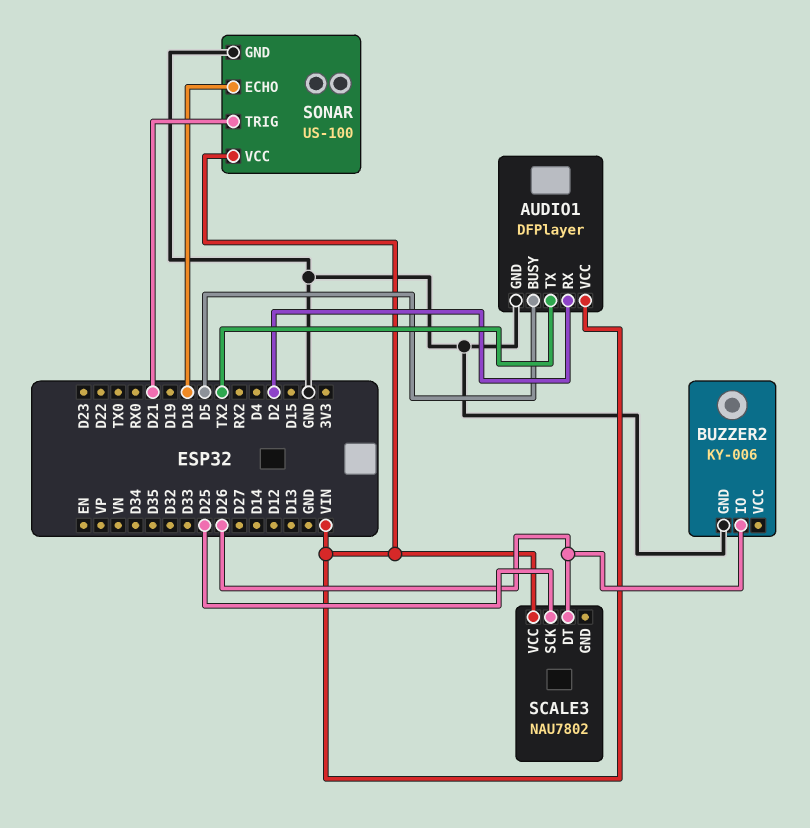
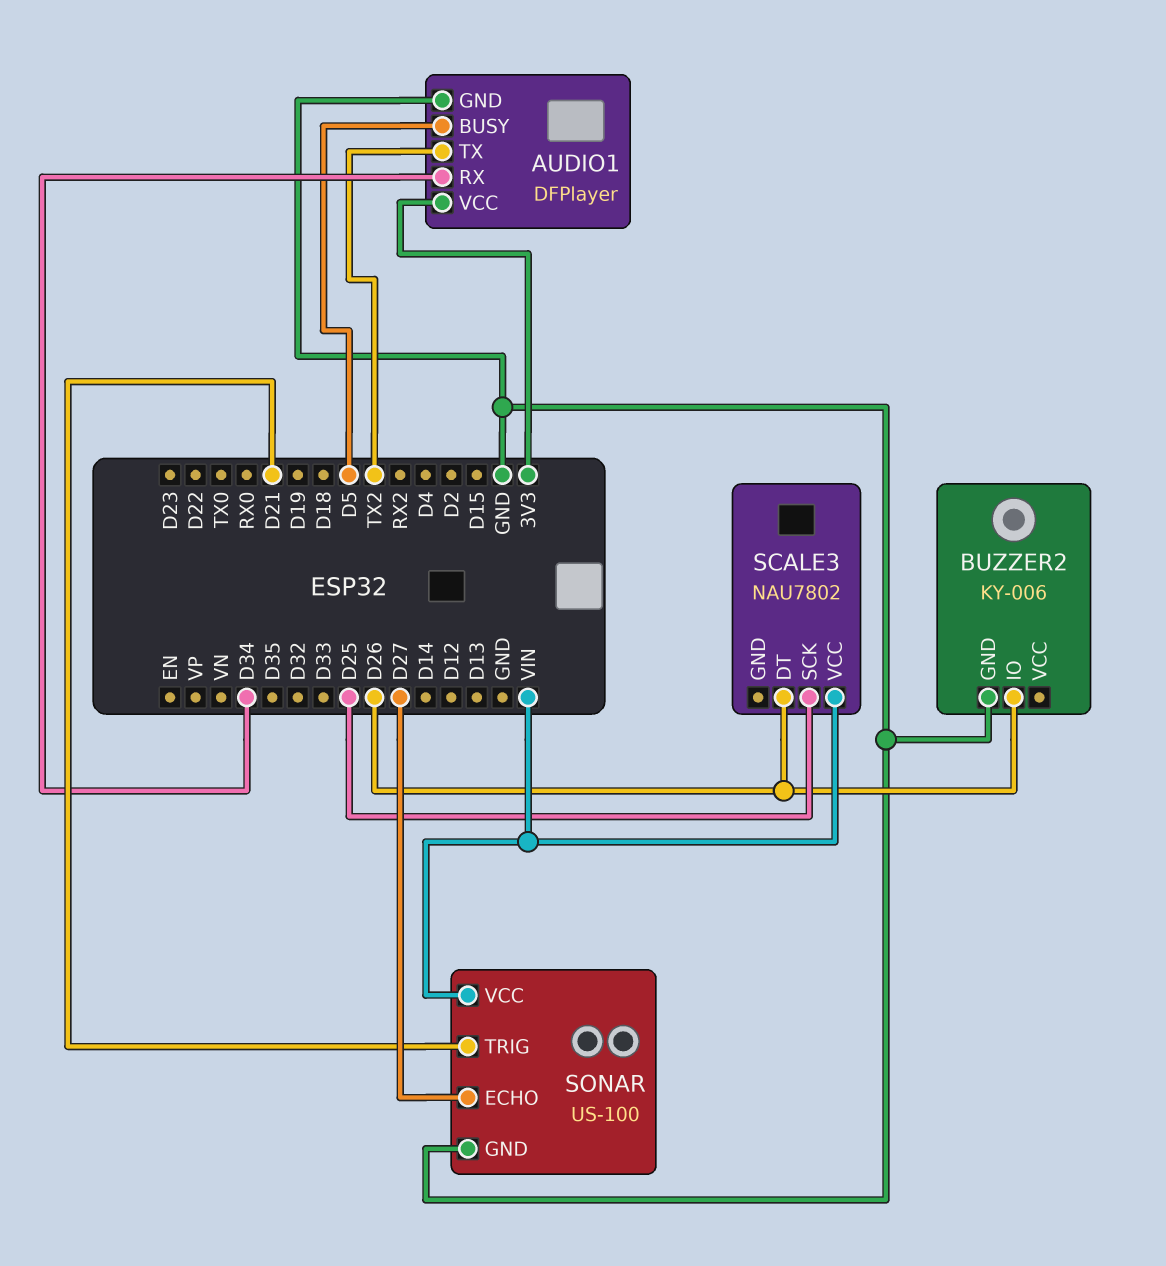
AUDIO1 pin RX: D2 -> D34
AUDIO1 pin VCC: VIN -> 3V3
SONAR pin ECHO: D18 -> D27

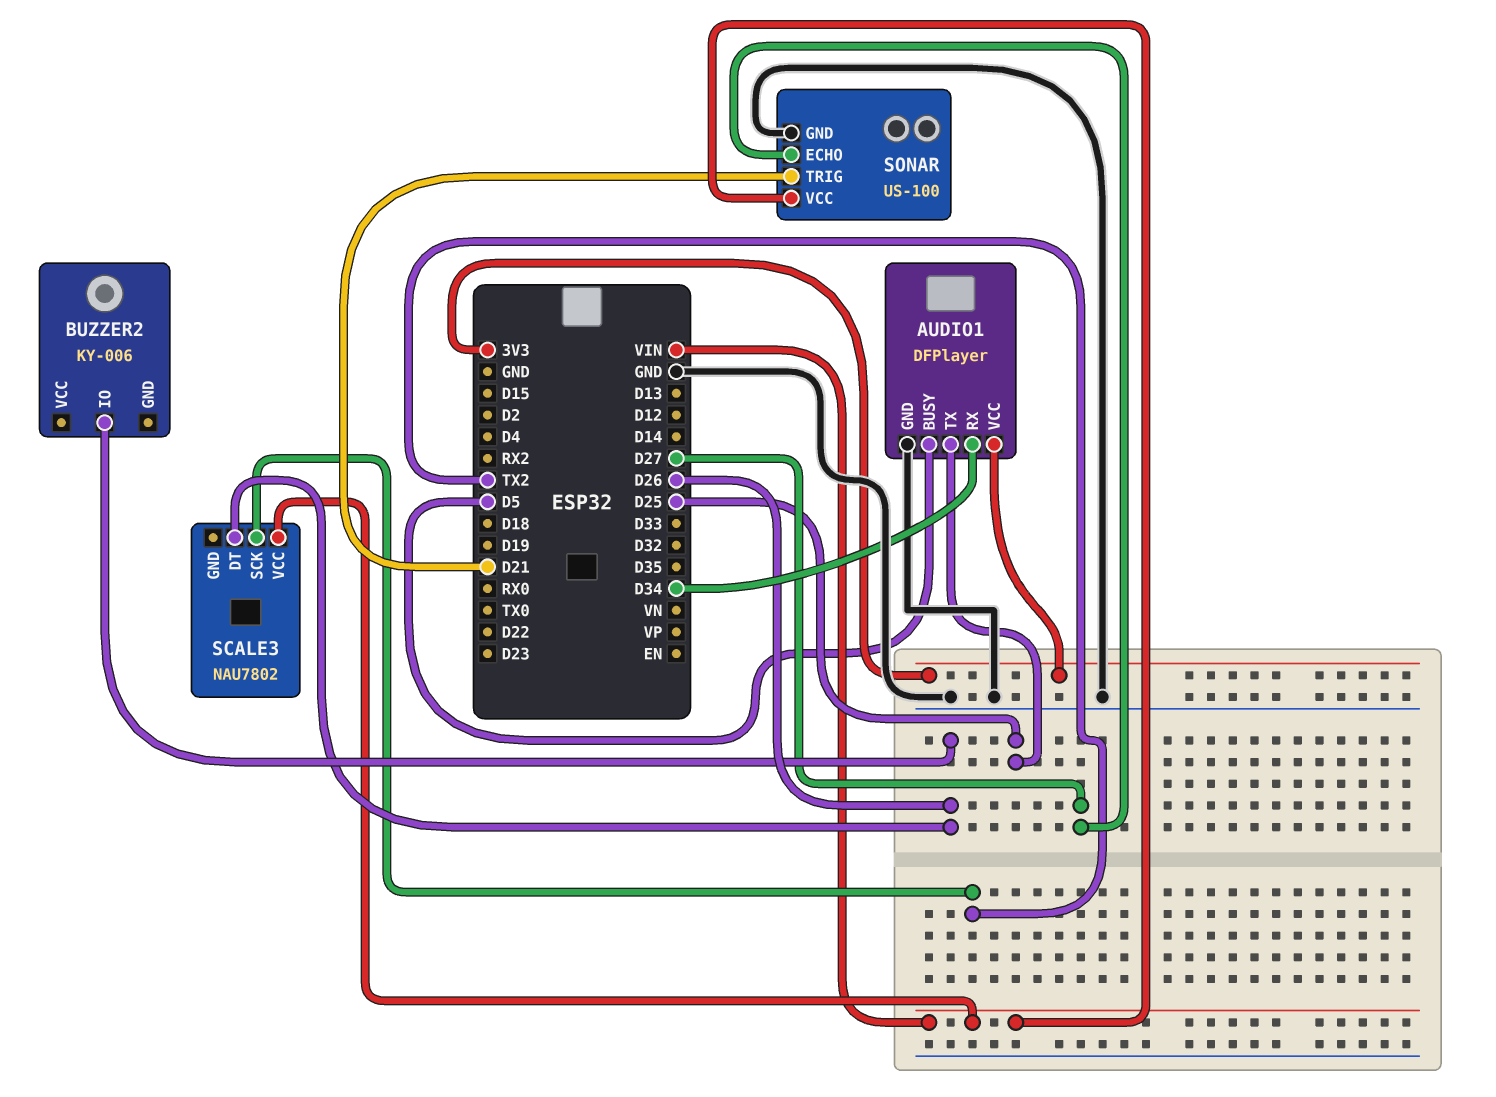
AUDIO1 pin TX: TX2 -> D25
BUZZER2 pin GND: GND -> none
SCALE3 pin SCK: D25 -> TX2

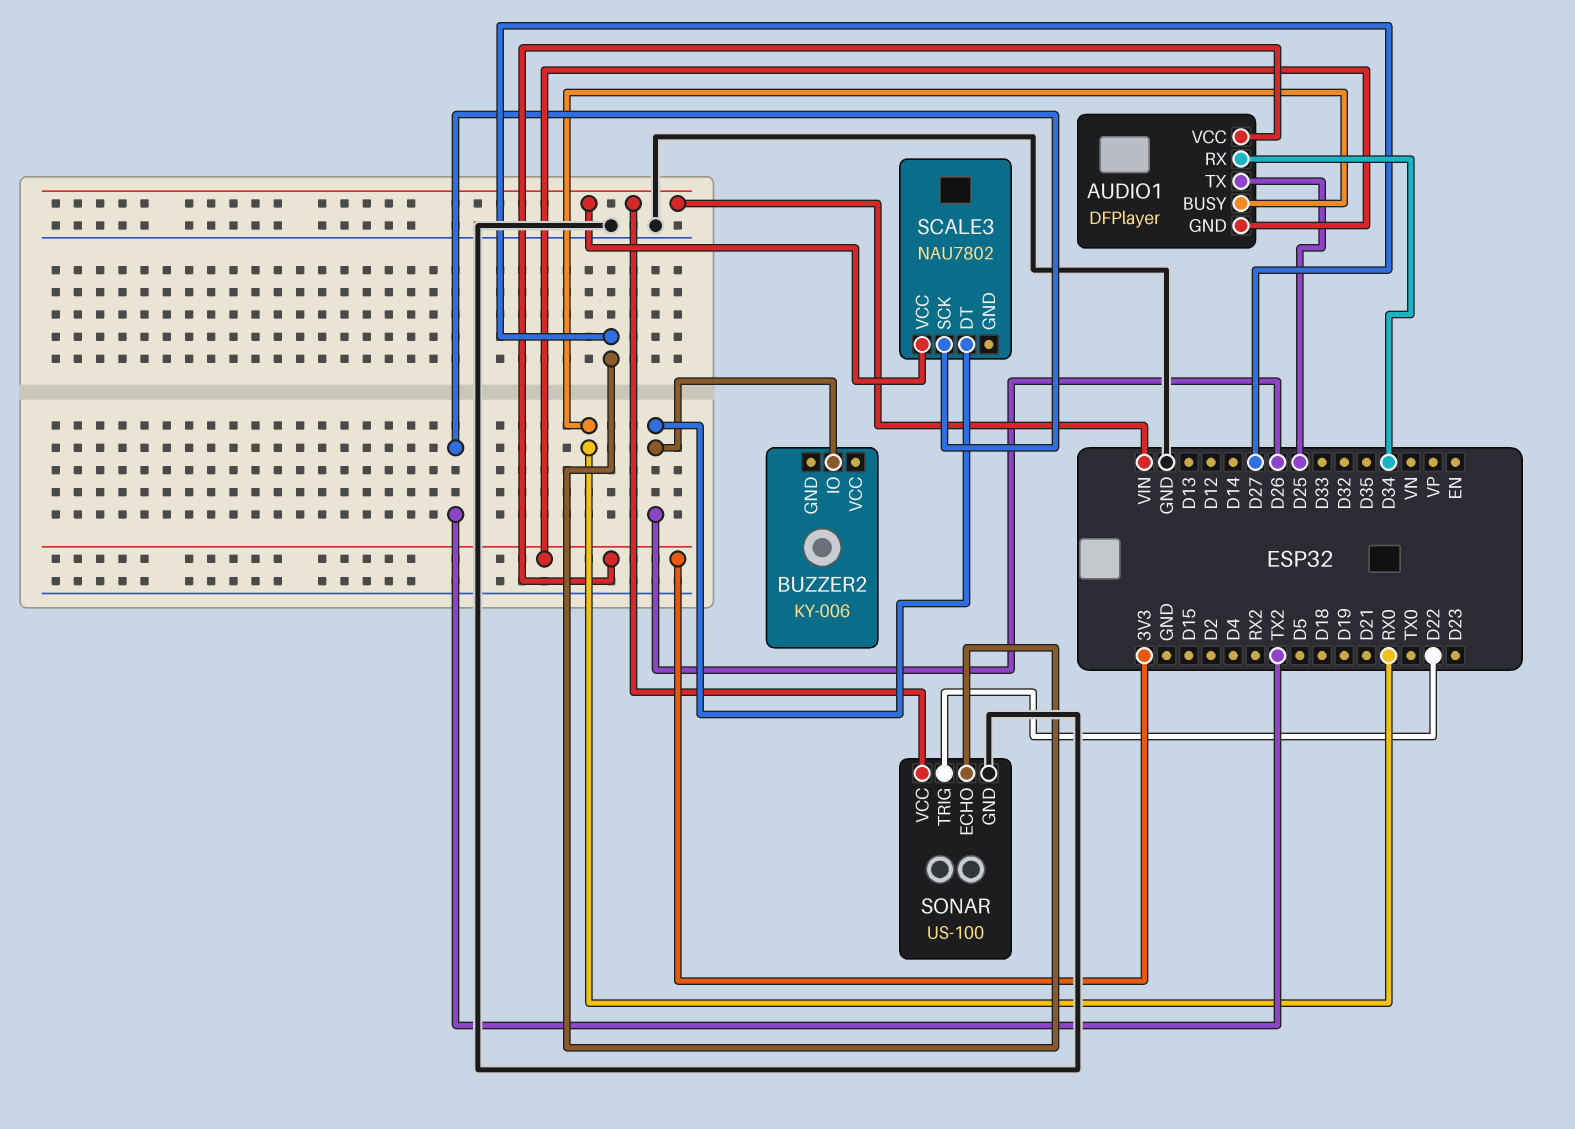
AUDIO1 pin BUSY: D5 -> RX0
AUDIO1 pin GND: GND -> 3V3
SONAR pin TRIG: D21 -> D22

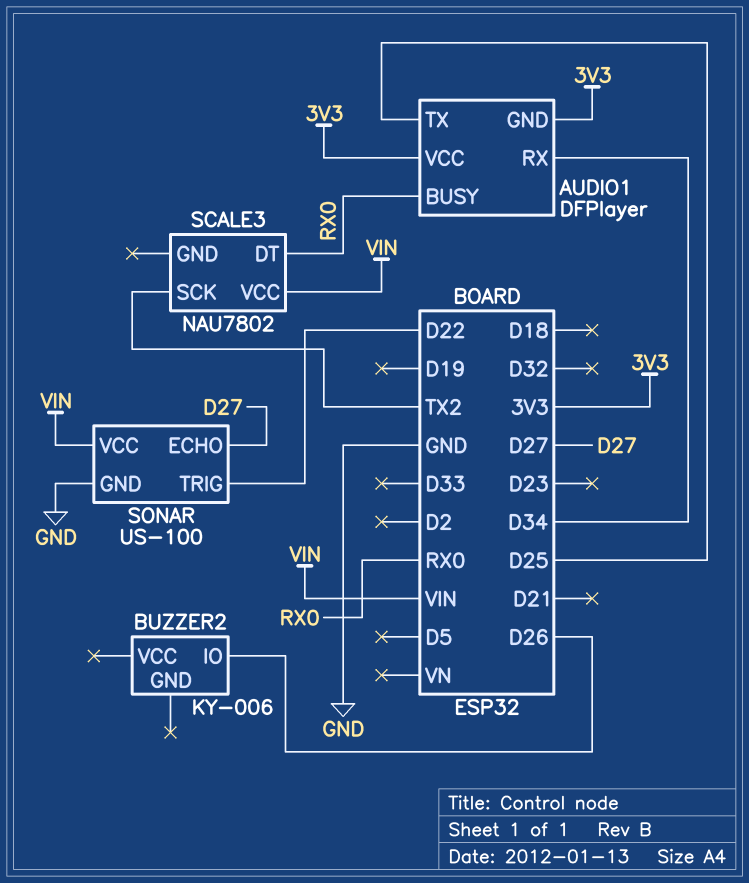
SCALE3 pin DT: D26 -> RX0

